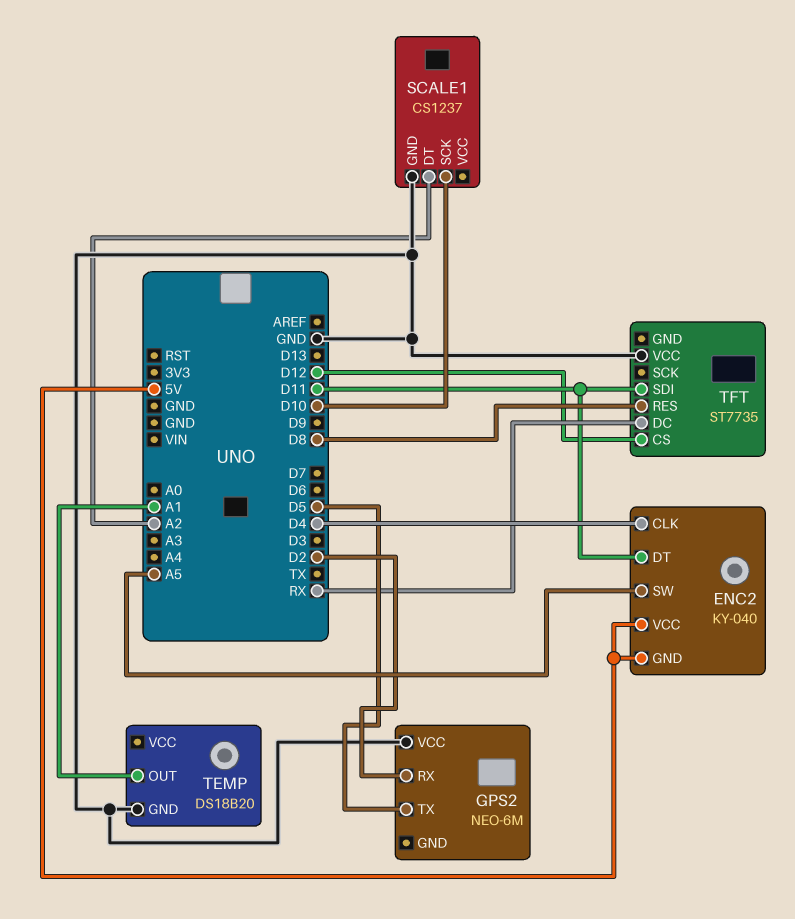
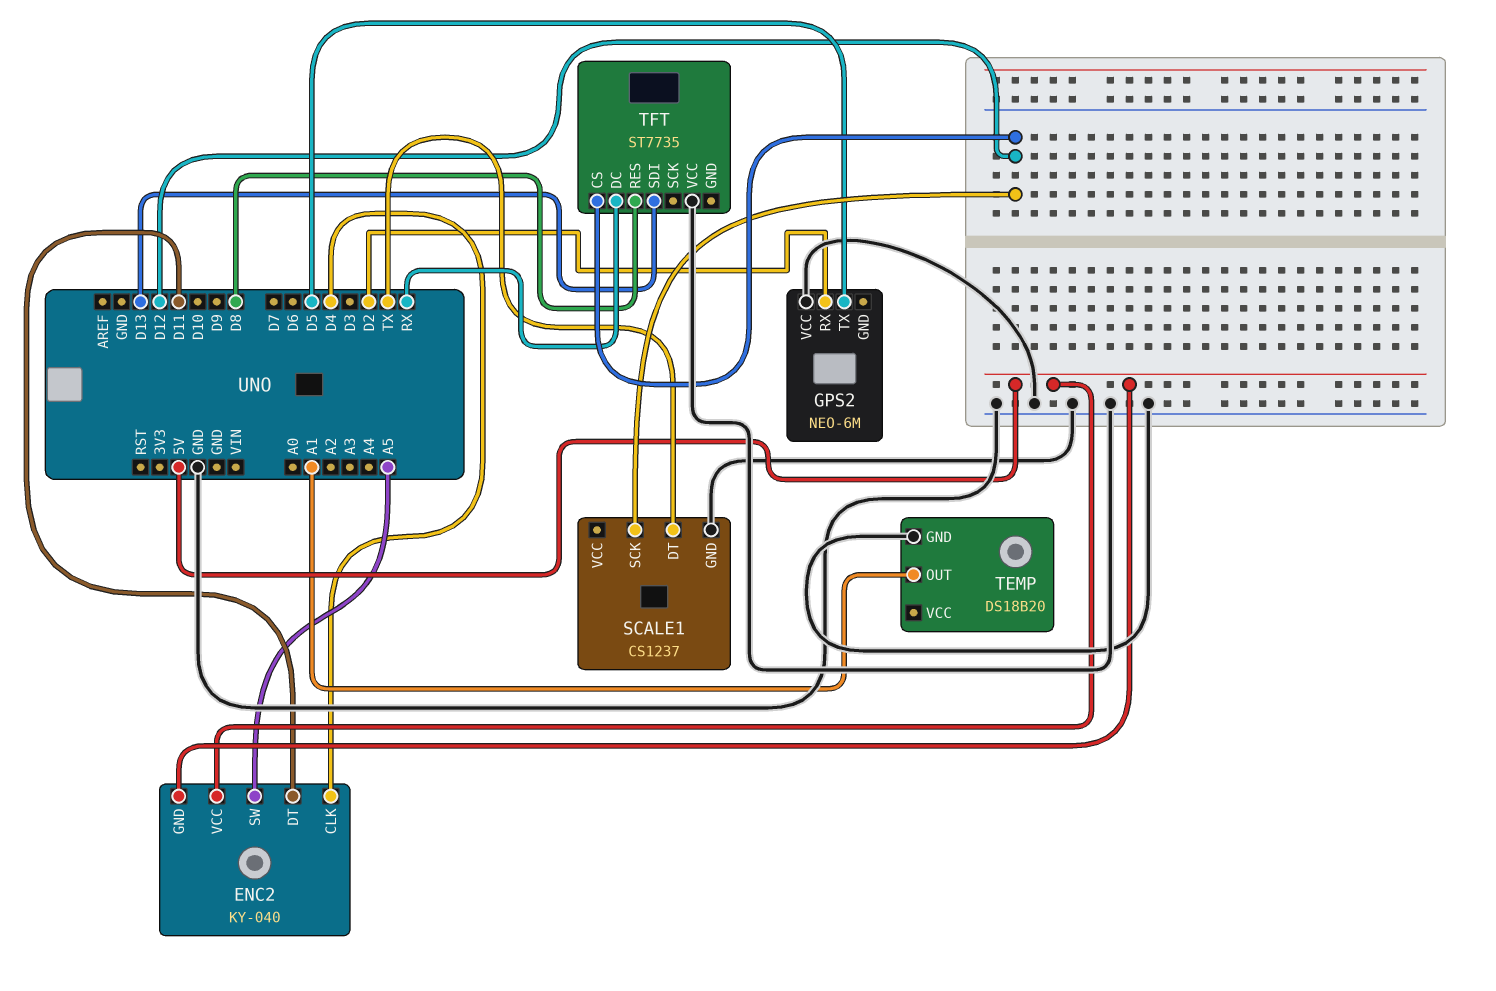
SCALE1 pin DT: A2 -> TX
SCALE1 pin SCK: D10 -> D12
TFT pin SDI: D11 -> D13

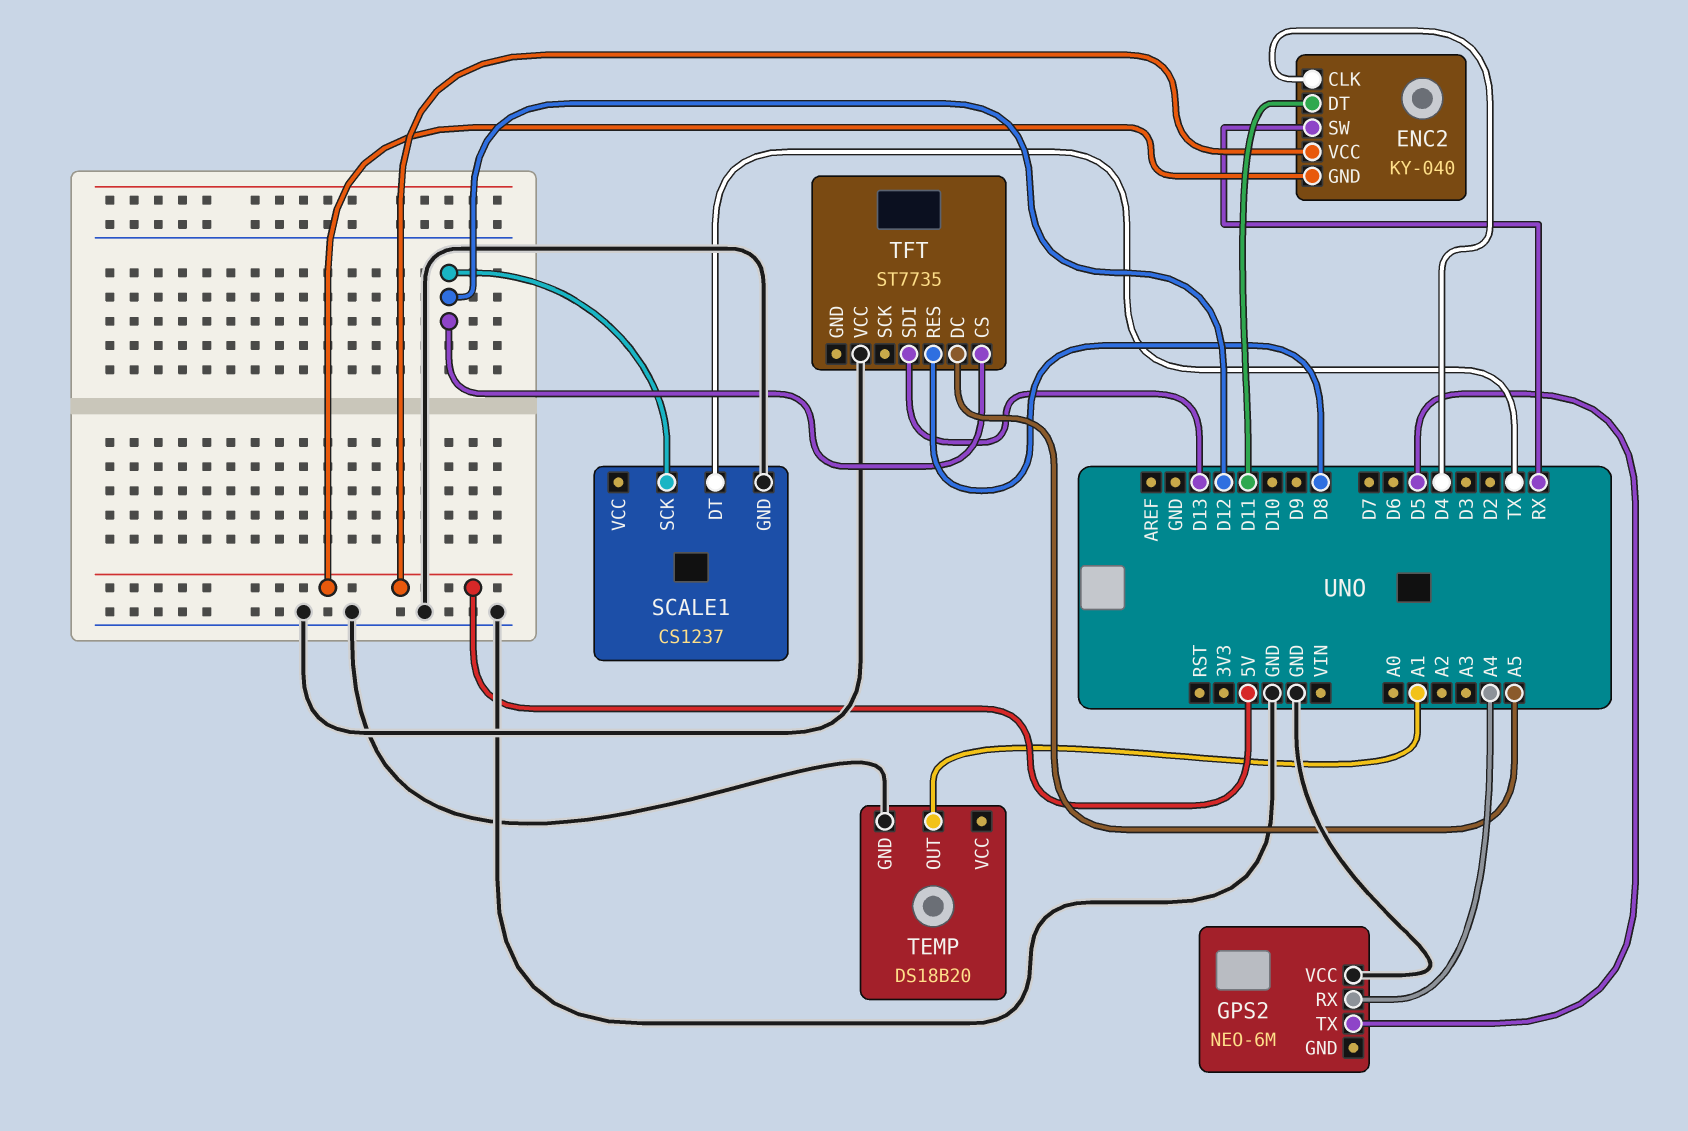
ENC2 pin SW: A5 -> RX
GPS2 pin RX: D2 -> A4
TFT pin DC: RX -> A5

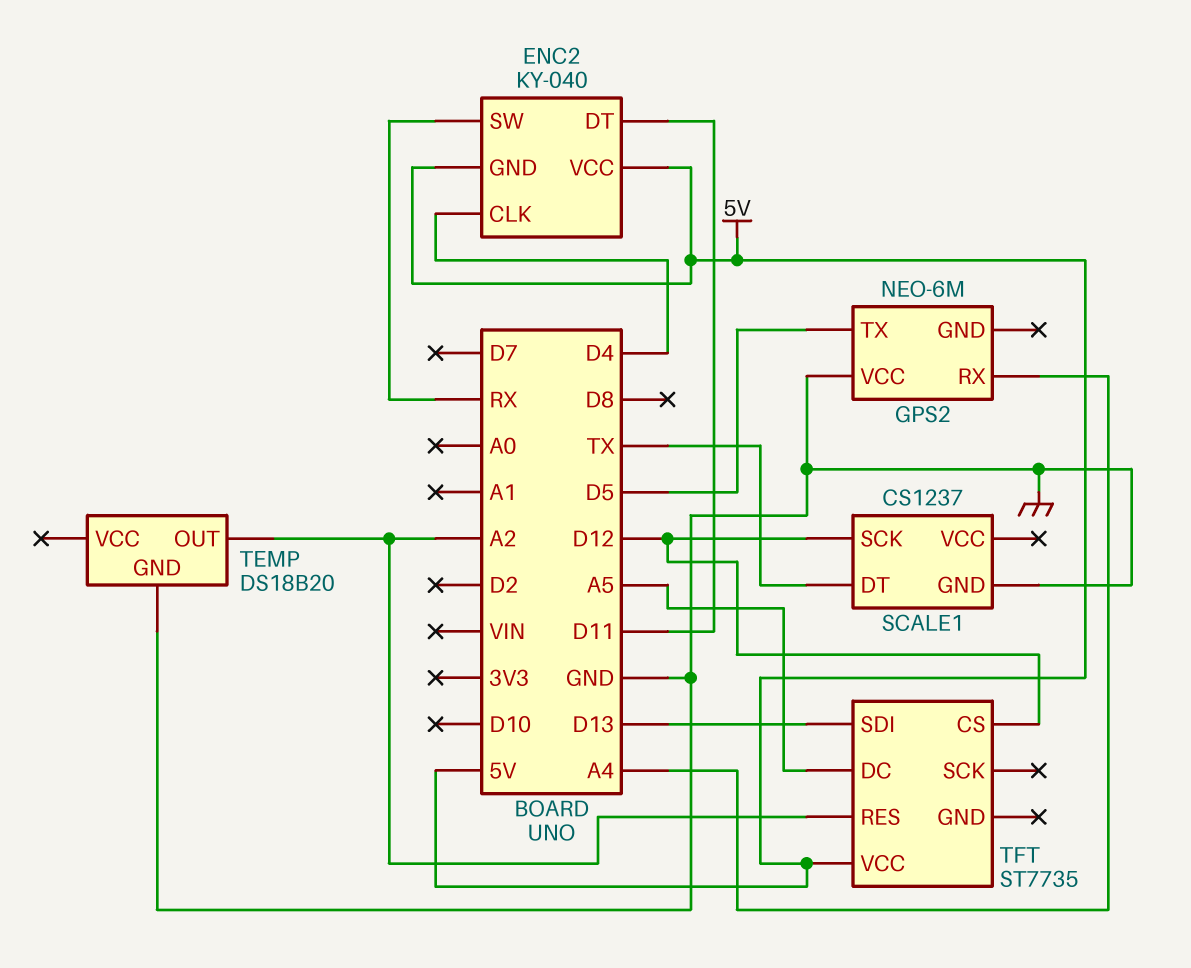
TEMP pin OUT: A1 -> A2
TFT pin RES: D8 -> A2
TFT pin VCC: GND -> 5V

